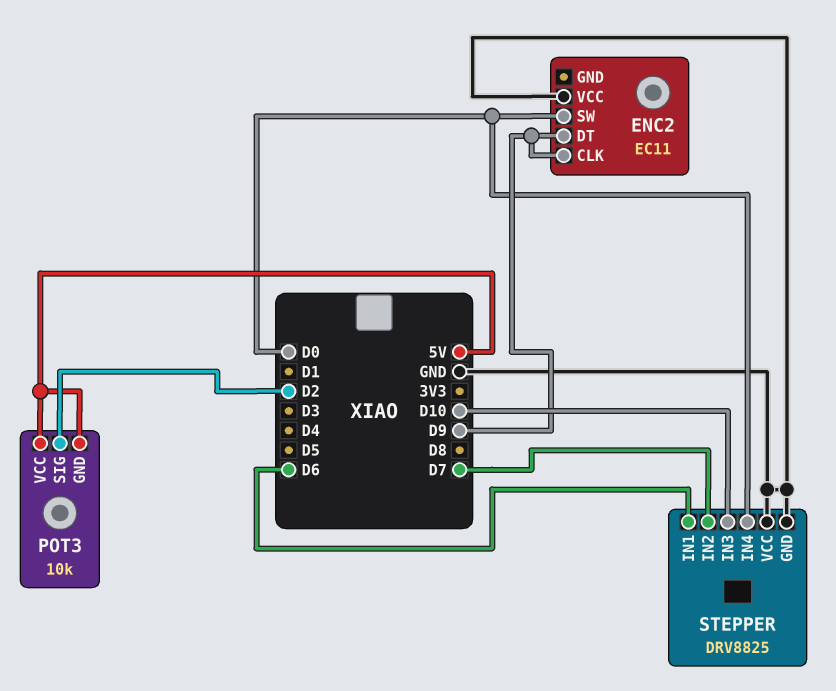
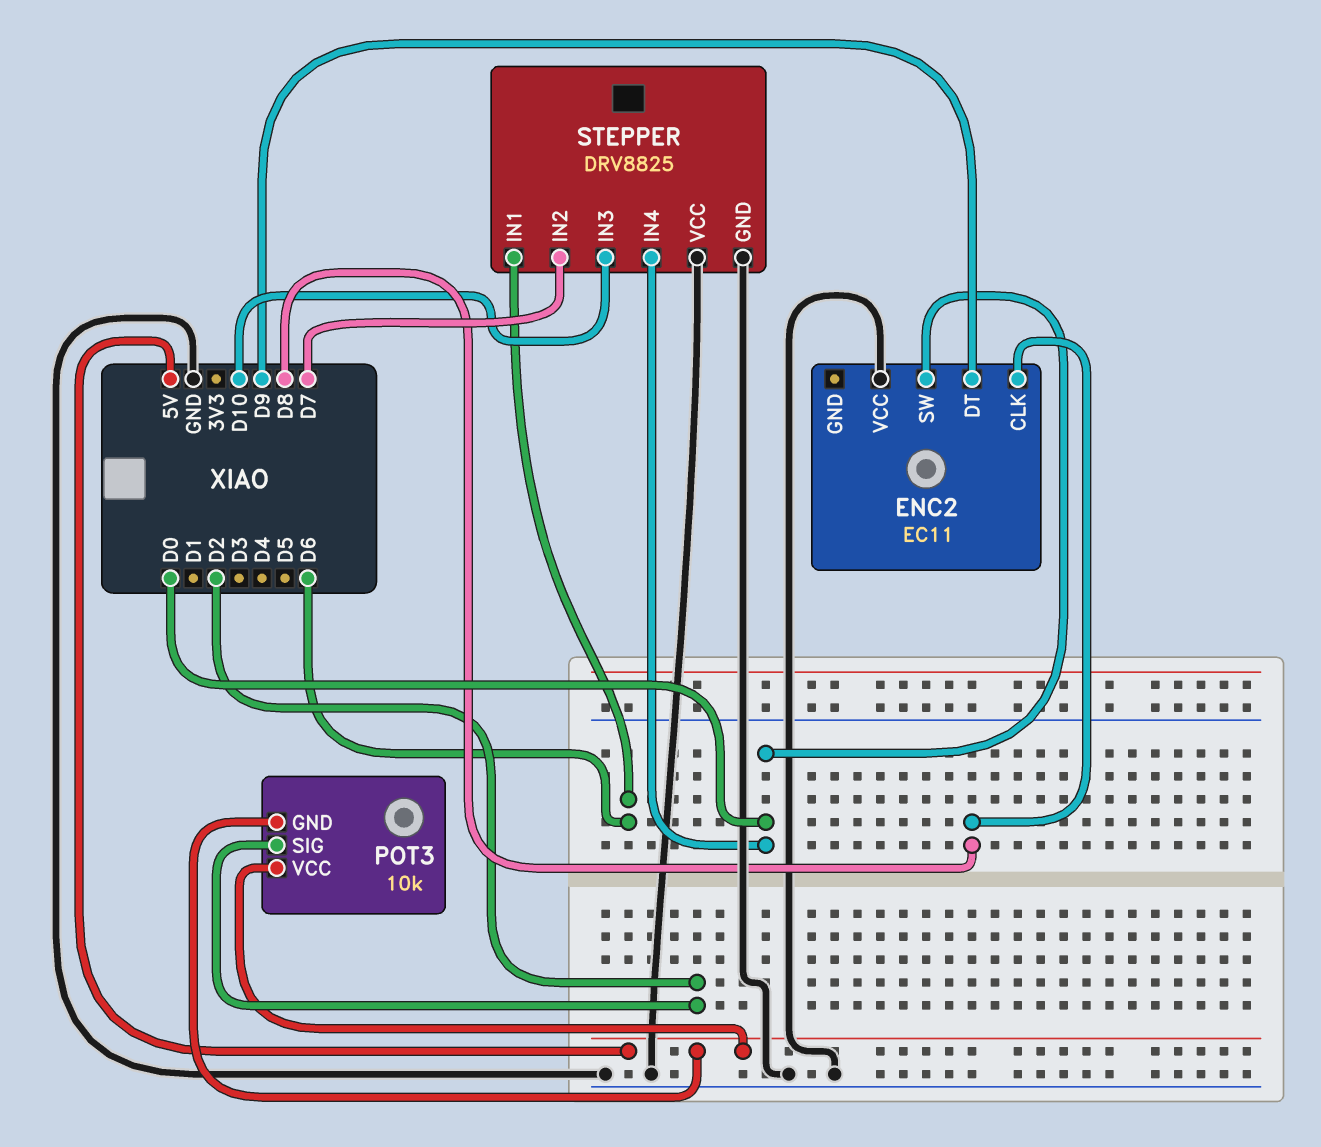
ENC2 pin CLK: D9 -> D8

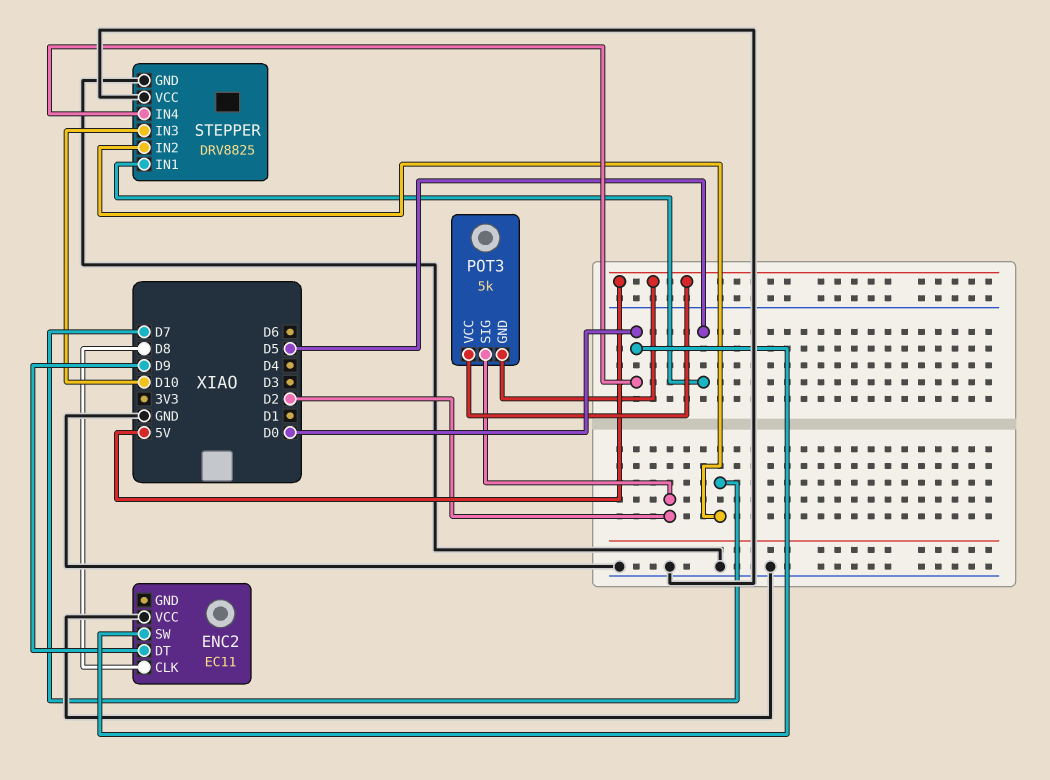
POT3: 10k -> 5k
STEPPER pin IN1: D6 -> D5

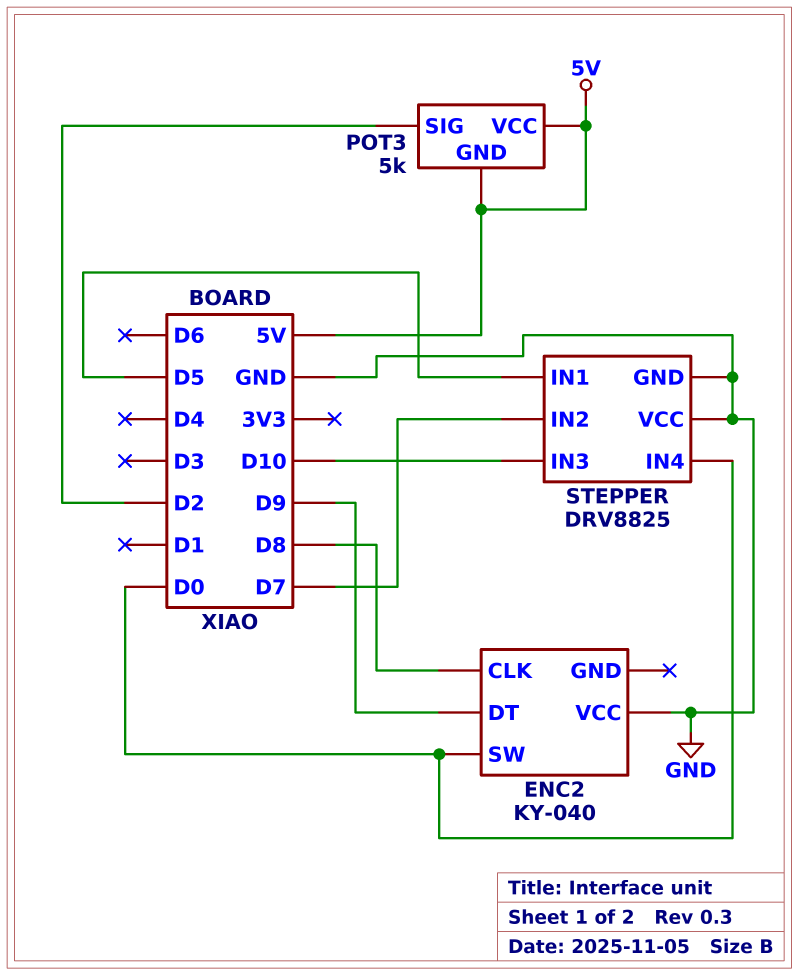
ENC2: EC11 -> KY-040

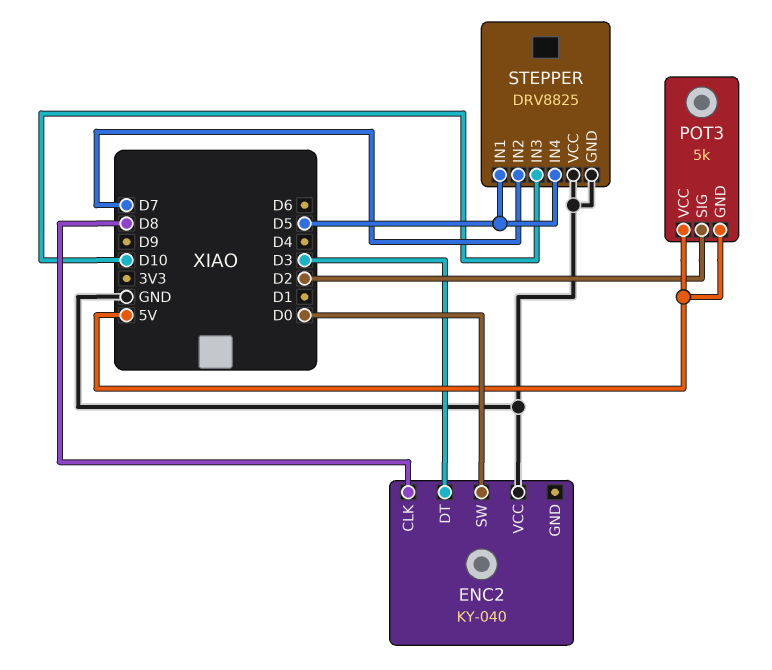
ENC2 pin DT: D9 -> D3
STEPPER pin IN4: D0 -> D5

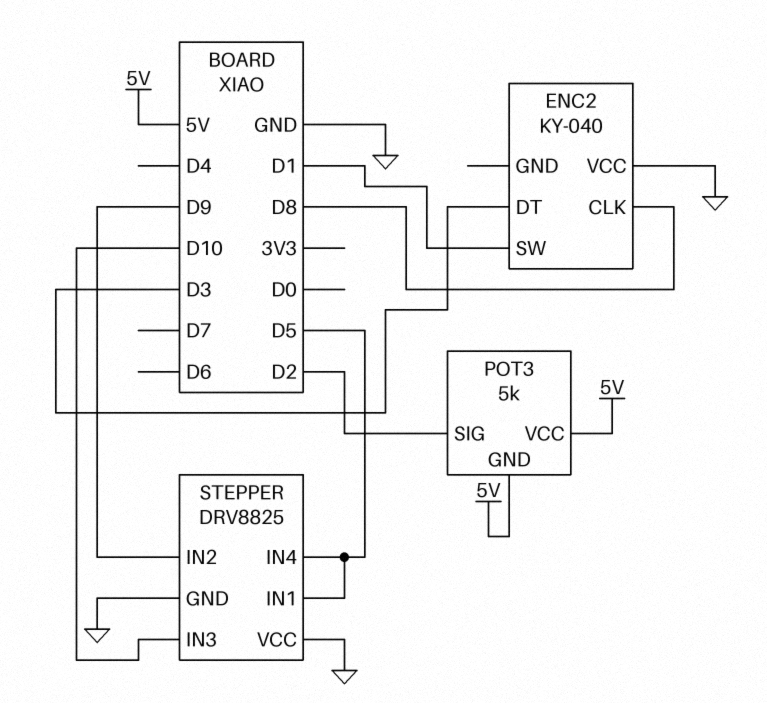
ENC2 pin SW: D0 -> D1
STEPPER pin IN2: D7 -> D9

